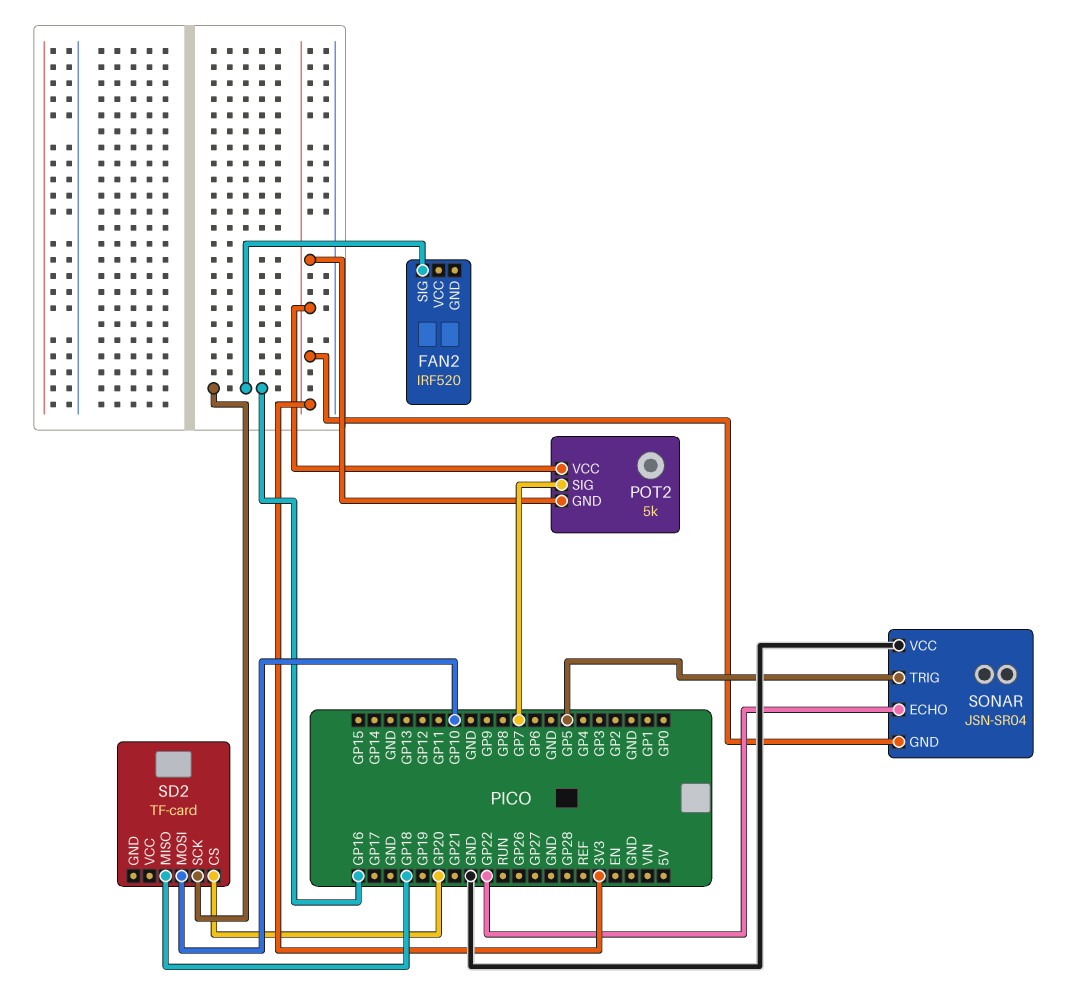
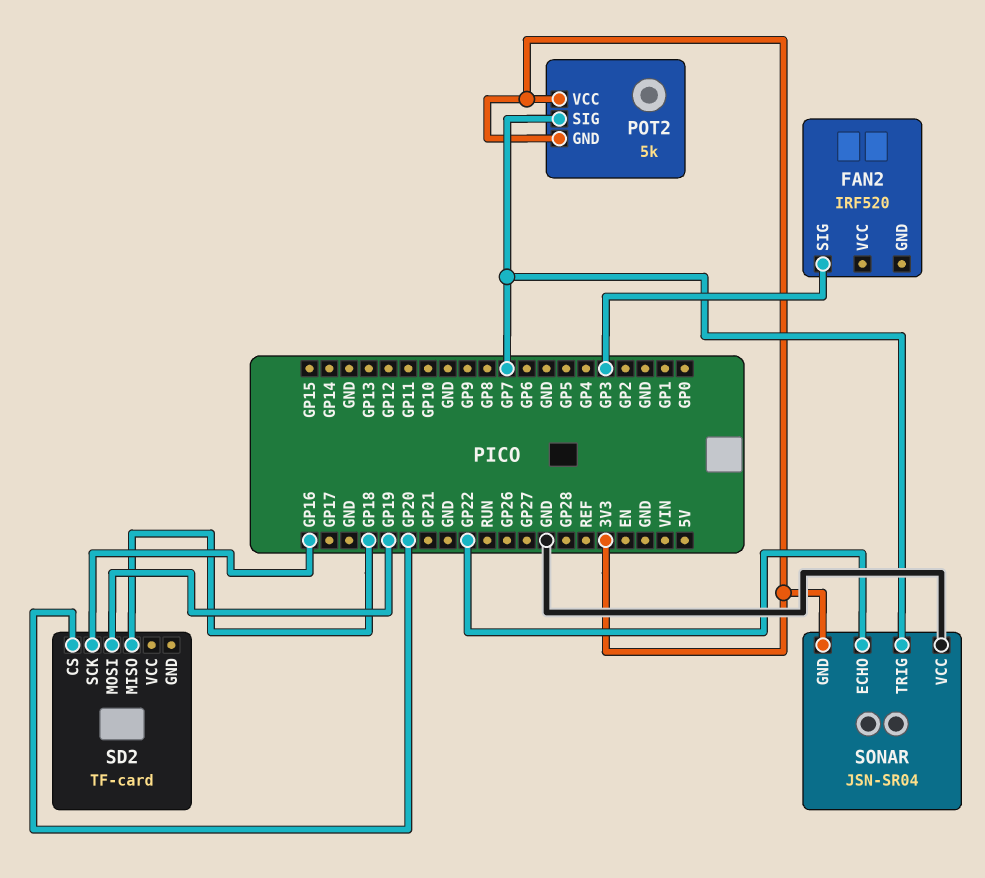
FAN2 pin SIG: GP16 -> GP3
SD2 pin MOSI: GP10 -> GP19
SONAR pin TRIG: GP5 -> GP7

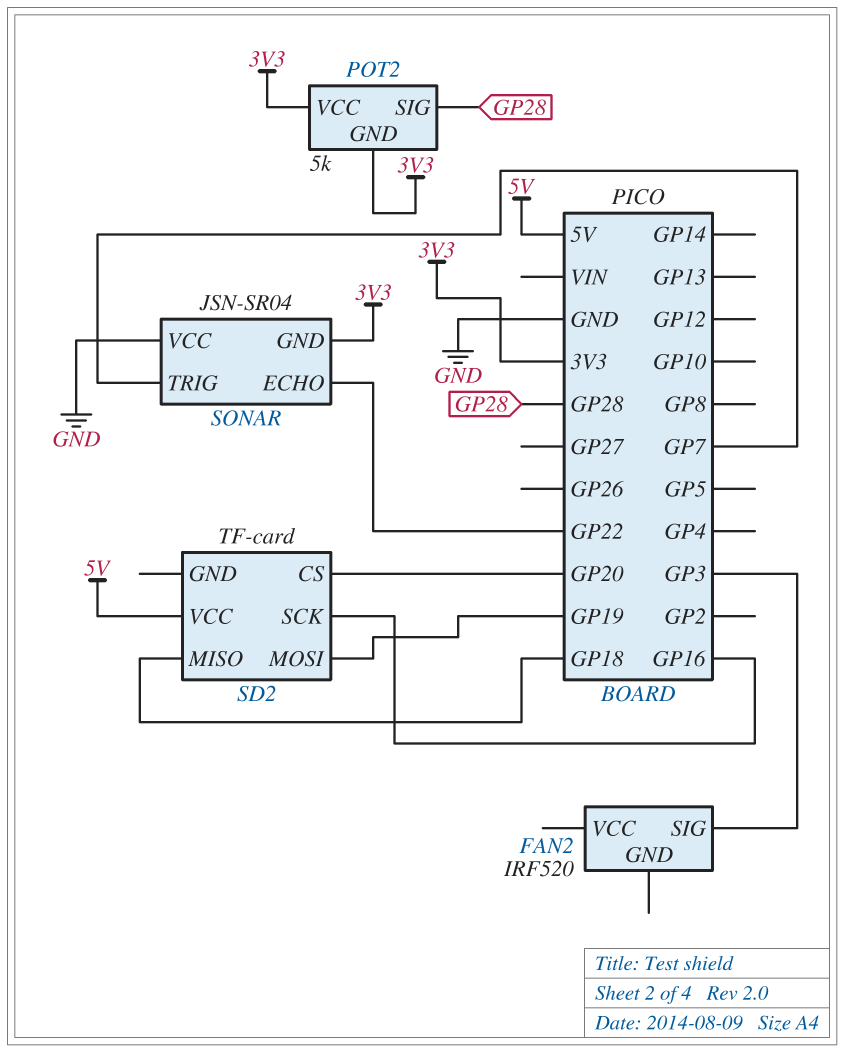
POT2 pin SIG: GP7 -> GP28
SD2 pin VCC: none -> 5V

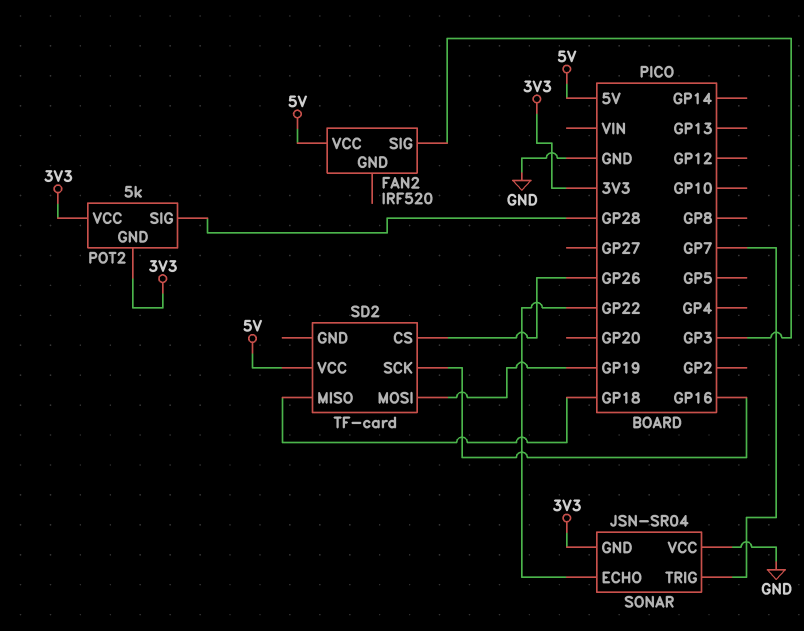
FAN2 pin VCC: none -> 5V
SD2 pin CS: GP20 -> GP26

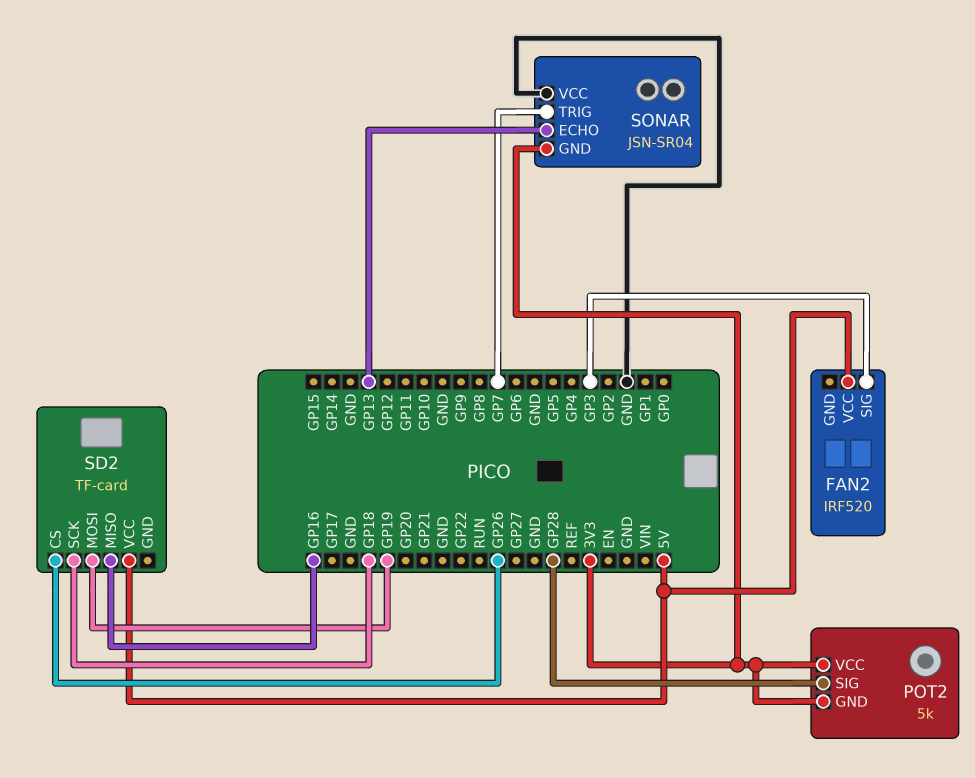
SD2 pin MISO: GP18 -> GP16
SD2 pin SCK: GP16 -> GP18
SONAR pin ECHO: GP22 -> GP13

